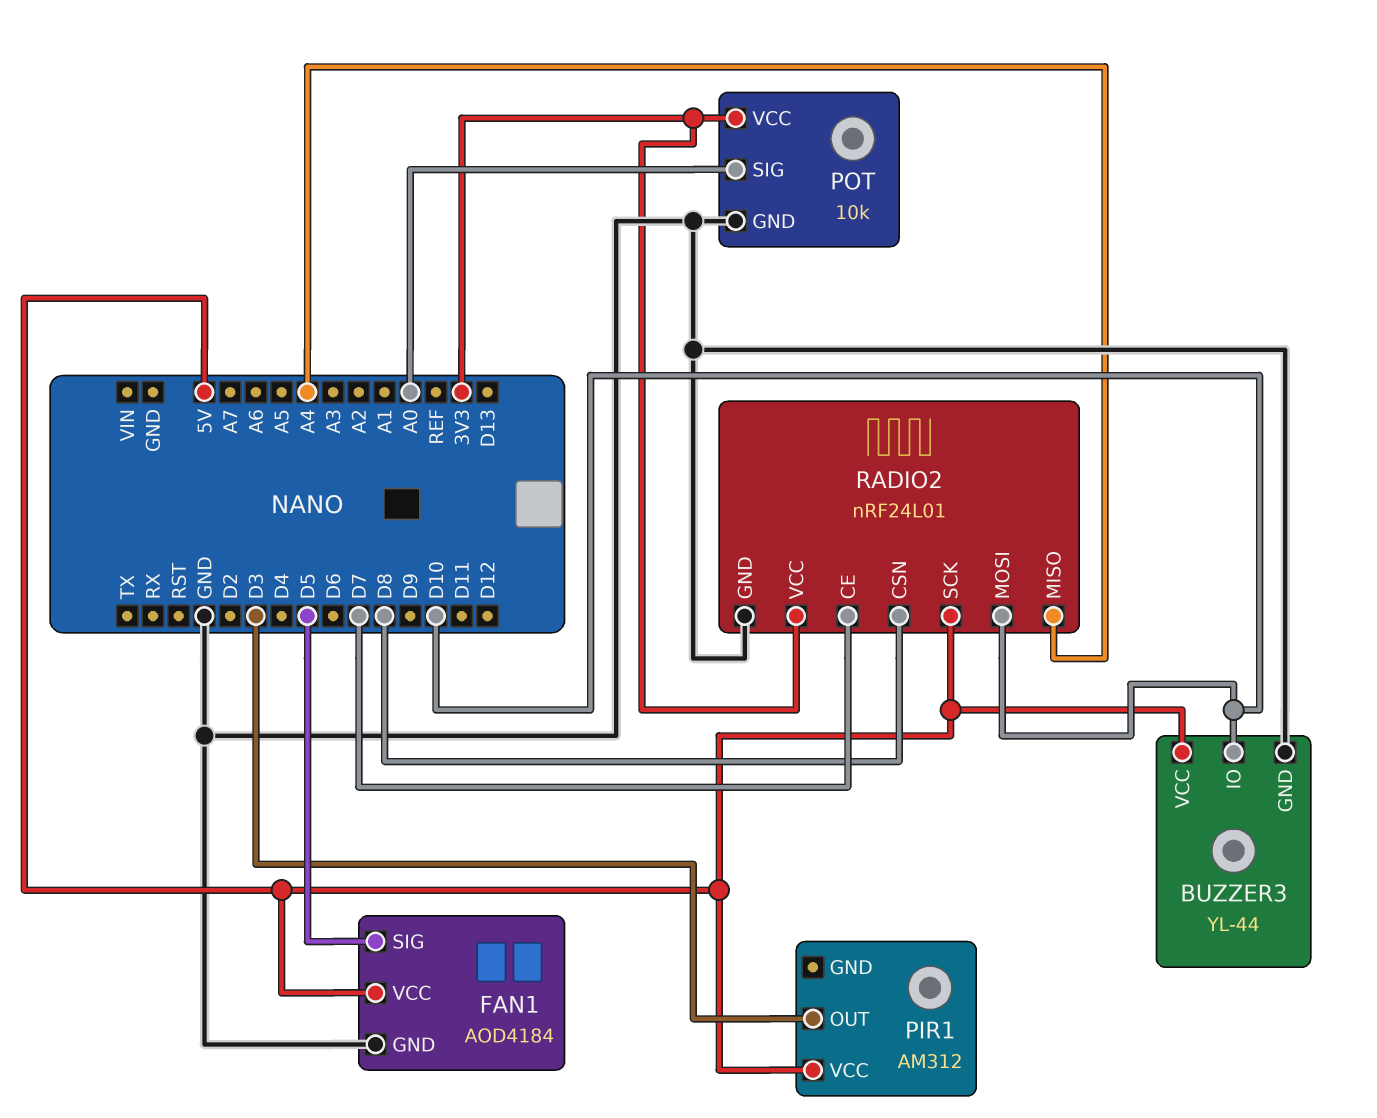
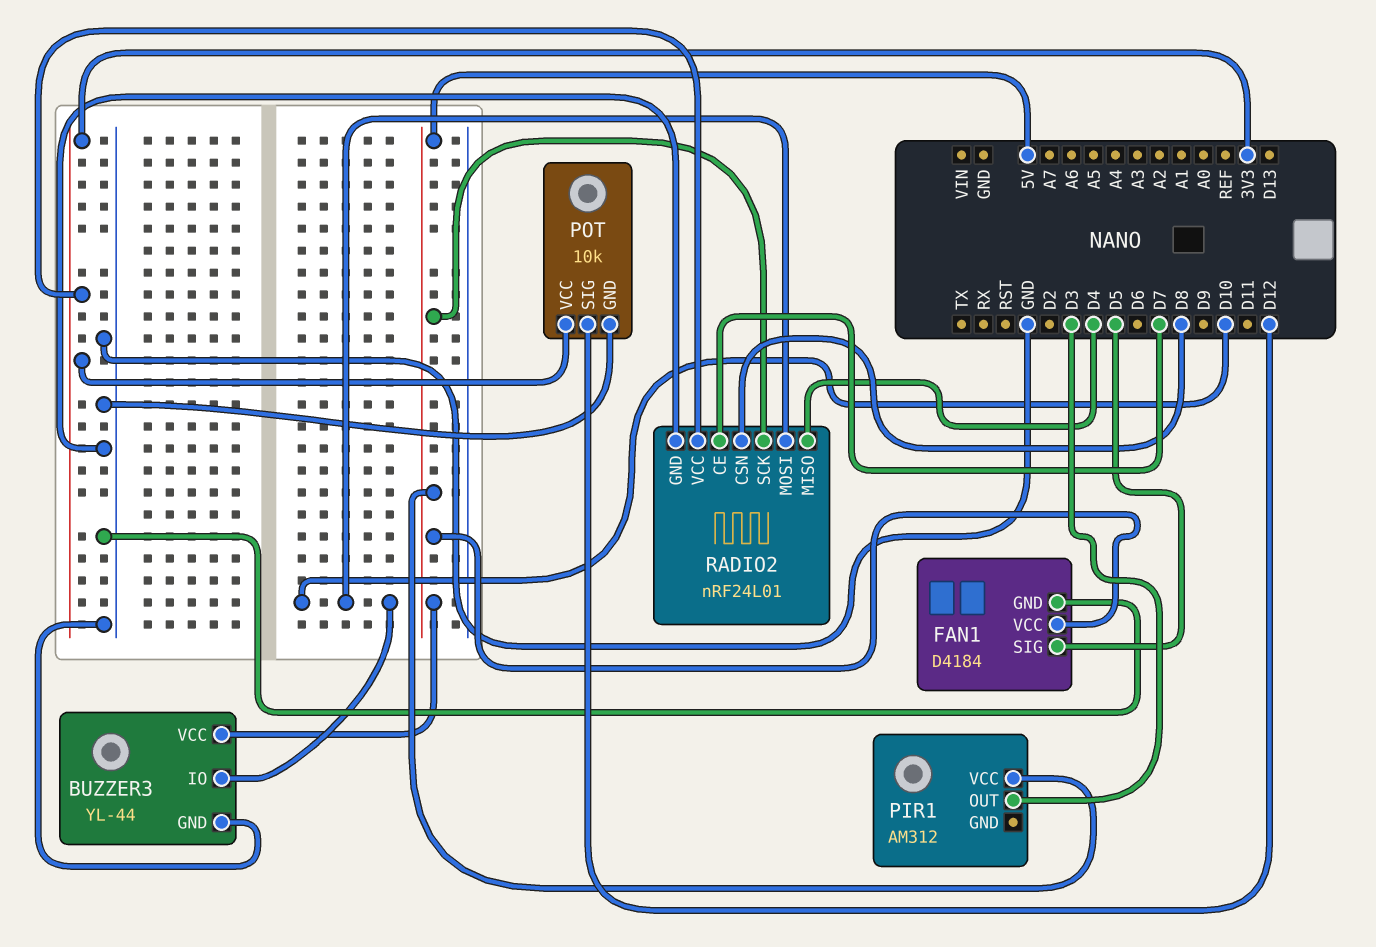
FAN1: AOD4184 -> D4184
POT pin SIG: A0 -> D12
RADIO2 pin MISO: A4 -> D4

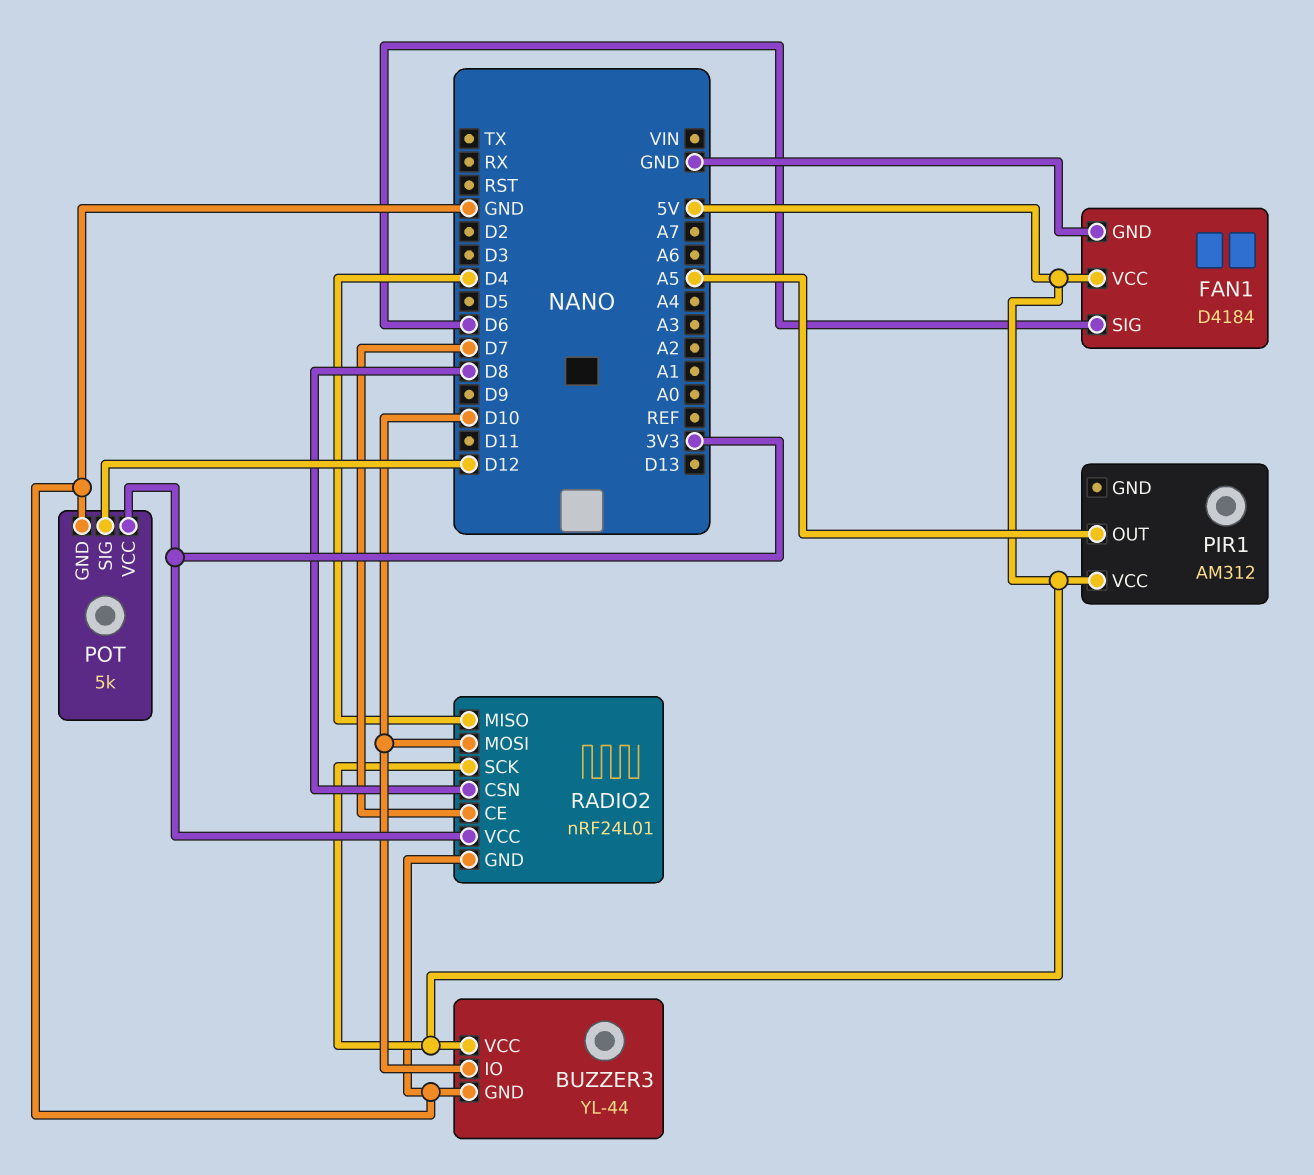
FAN1 pin SIG: D5 -> D6
PIR1 pin OUT: D3 -> A5
POT: 10k -> 5k

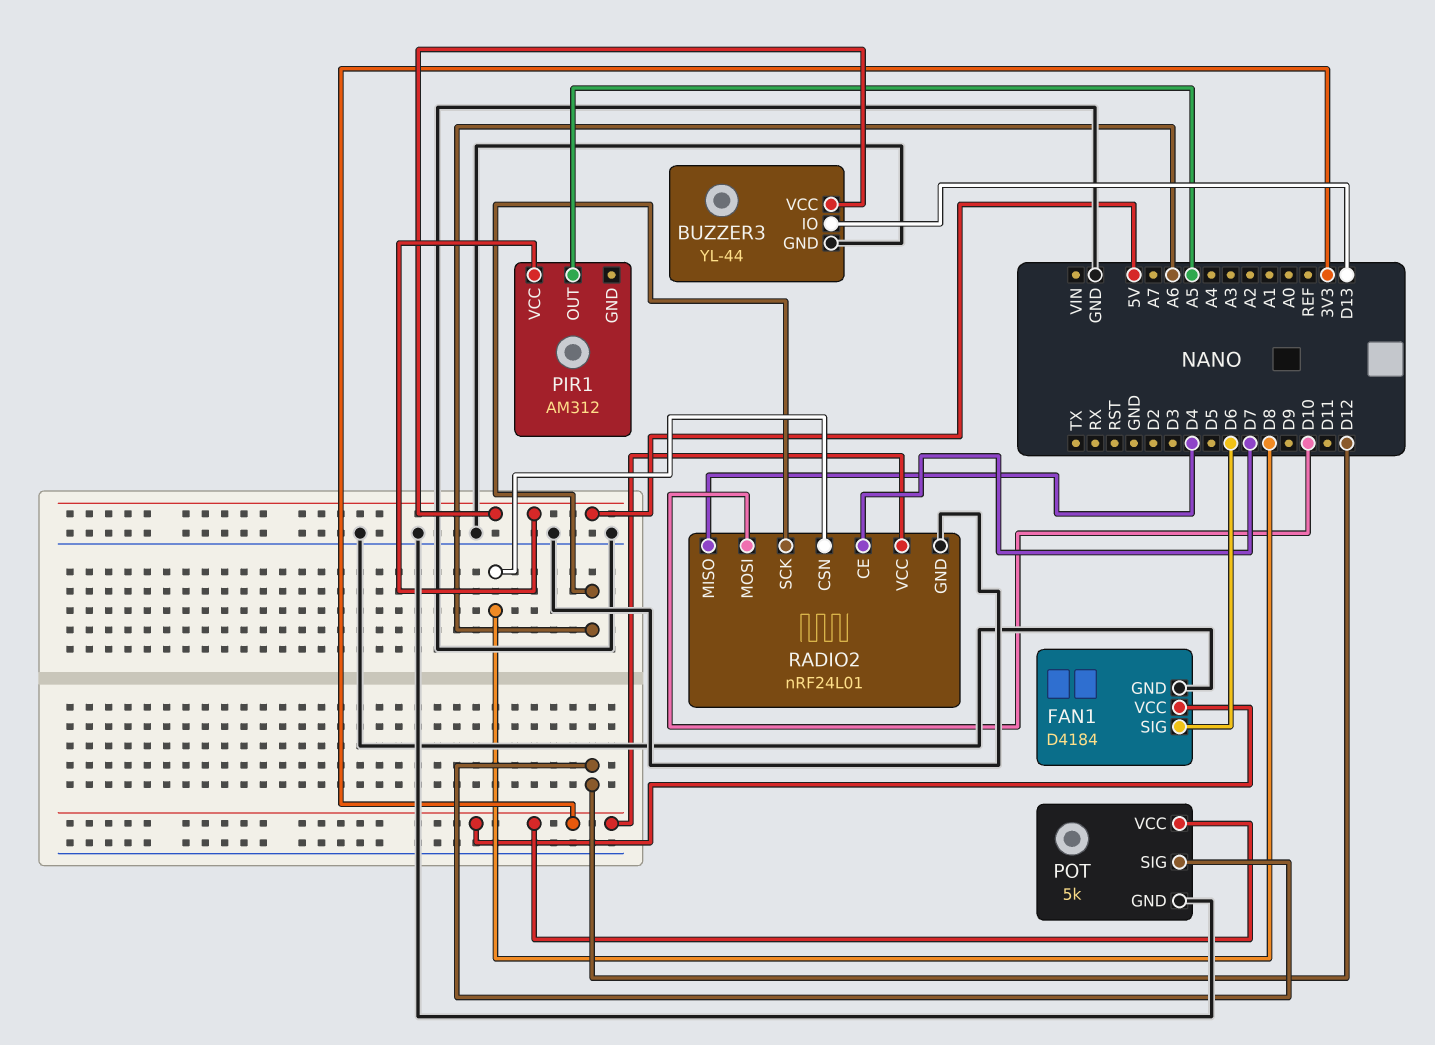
BUZZER3 pin IO: D10 -> D13
FAN1 pin VCC: 5V -> 3V3
RADIO2 pin SCK: 5V -> A6

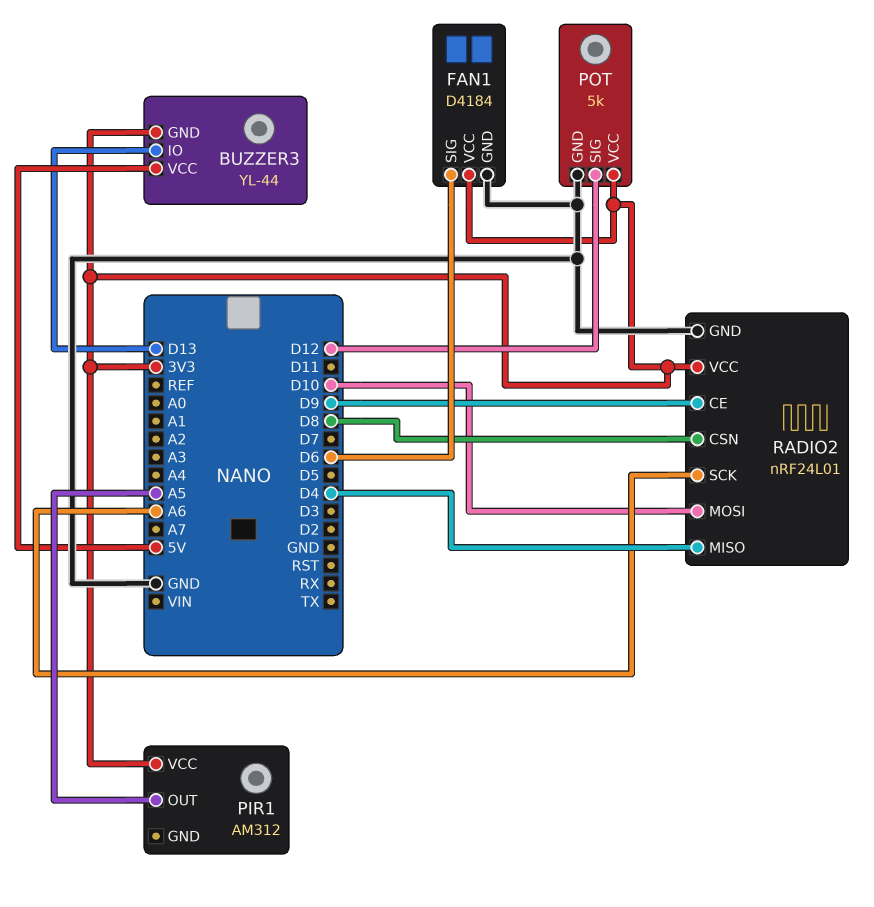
BUZZER3 pin GND: GND -> 3V3
PIR1 pin VCC: 5V -> 3V3
RADIO2 pin CE: D7 -> D9

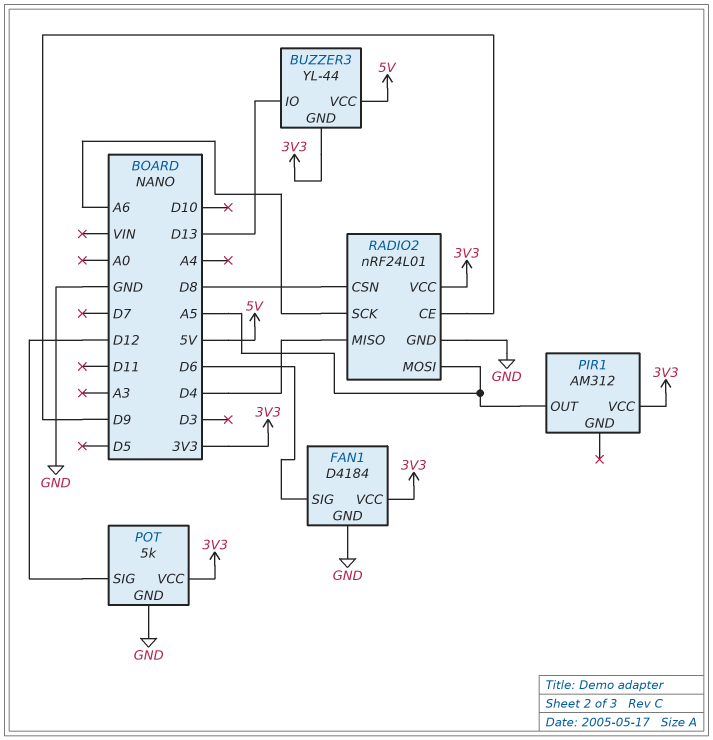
RADIO2 pin MOSI: D10 -> A5

